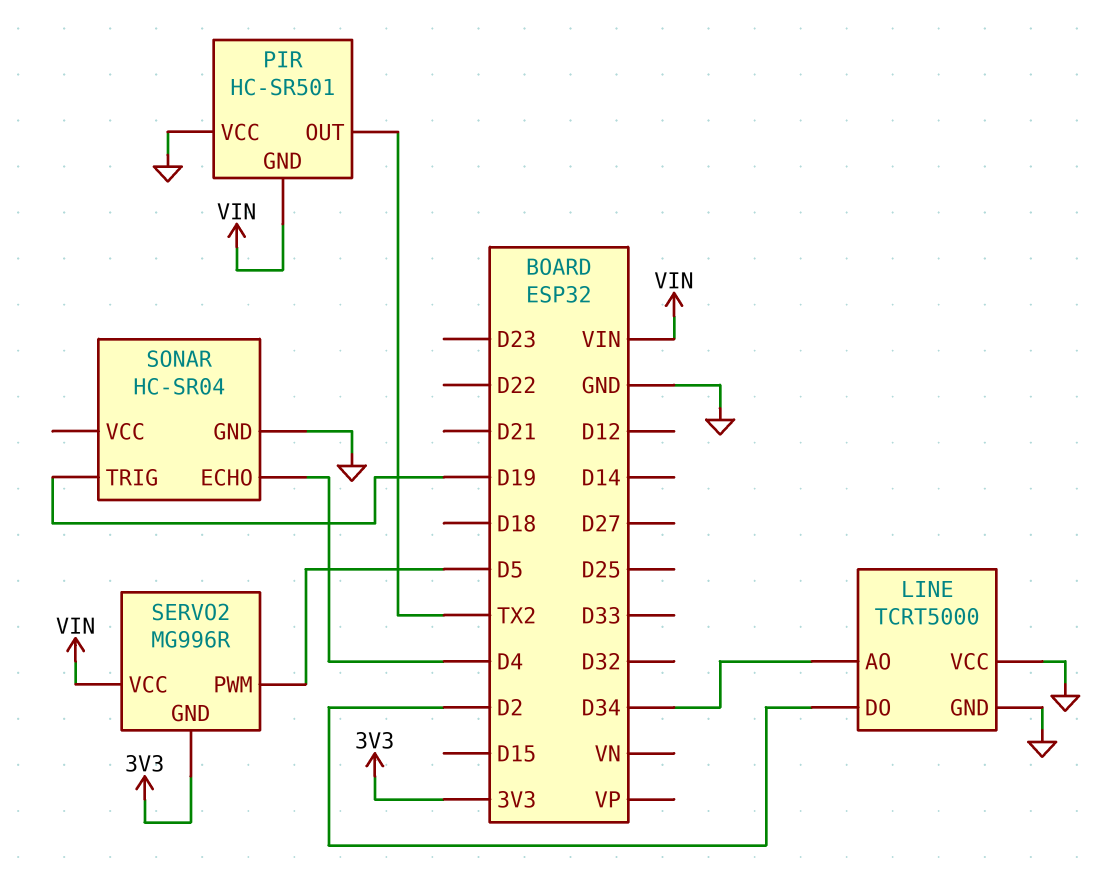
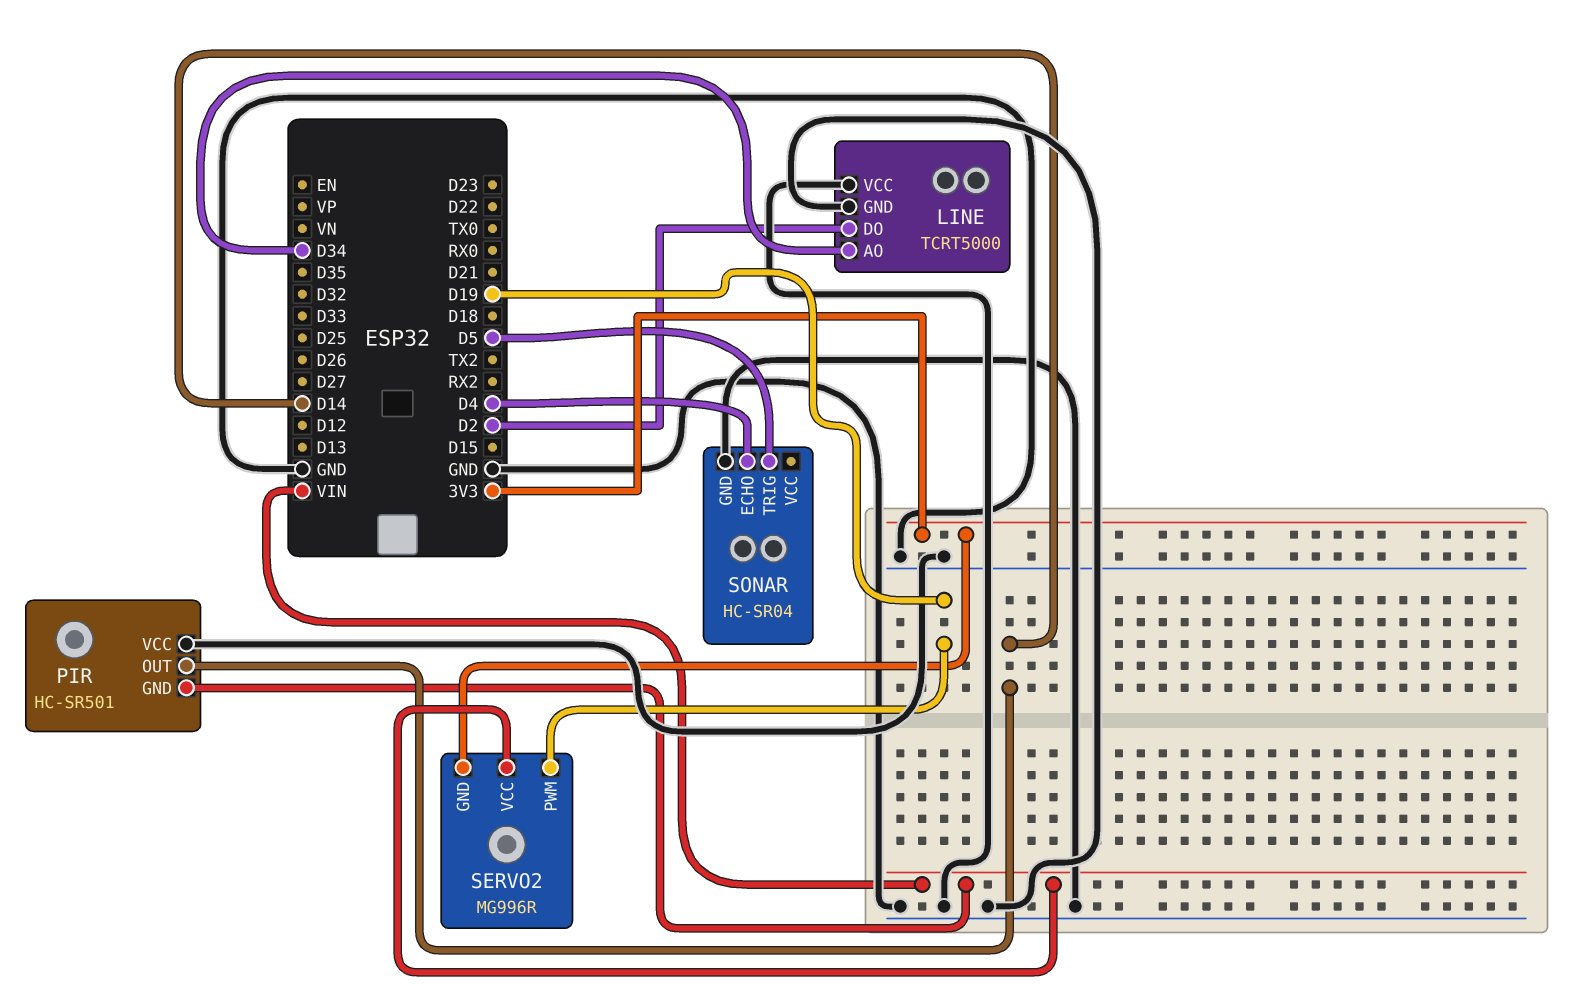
PIR pin OUT: TX2 -> D14
SERVO2 pin PWM: D5 -> D19
SONAR pin TRIG: D19 -> D5

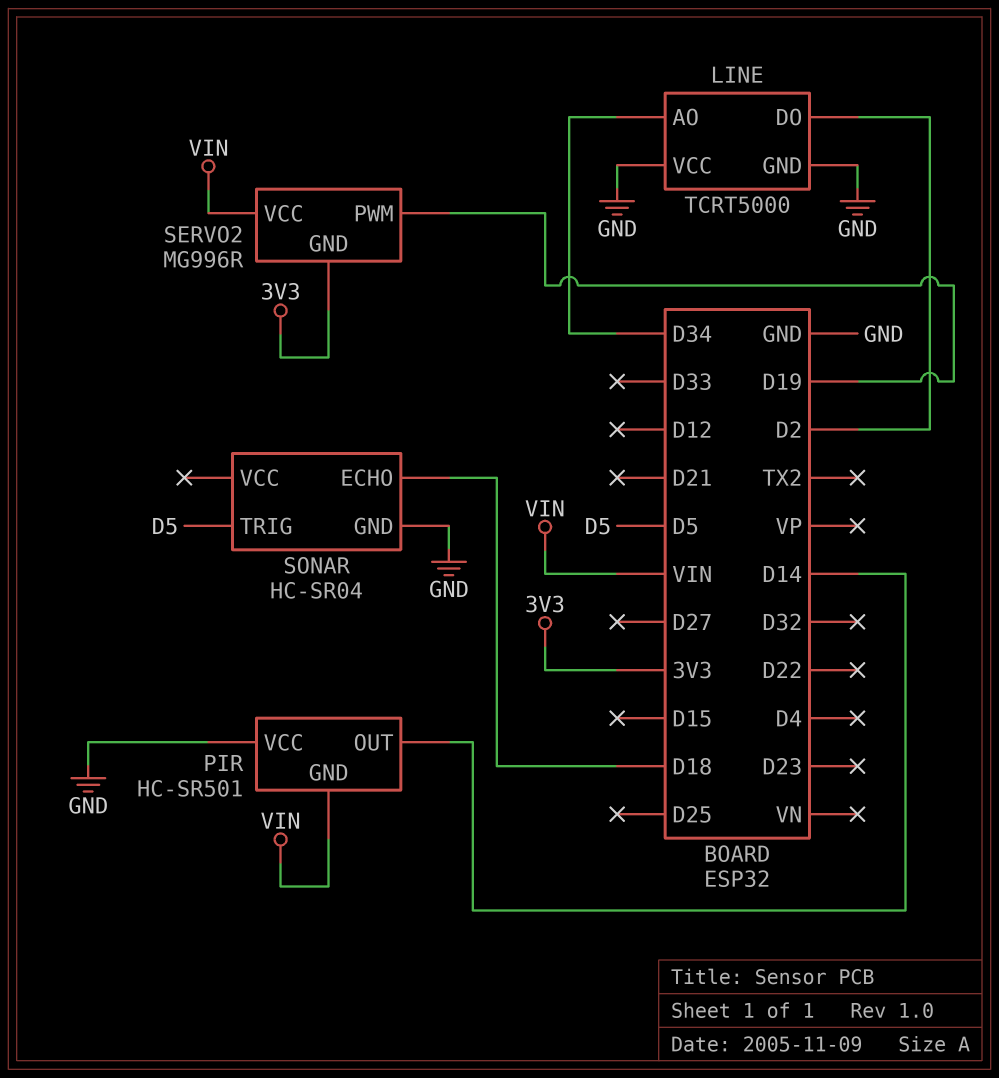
SONAR pin ECHO: D4 -> D18

